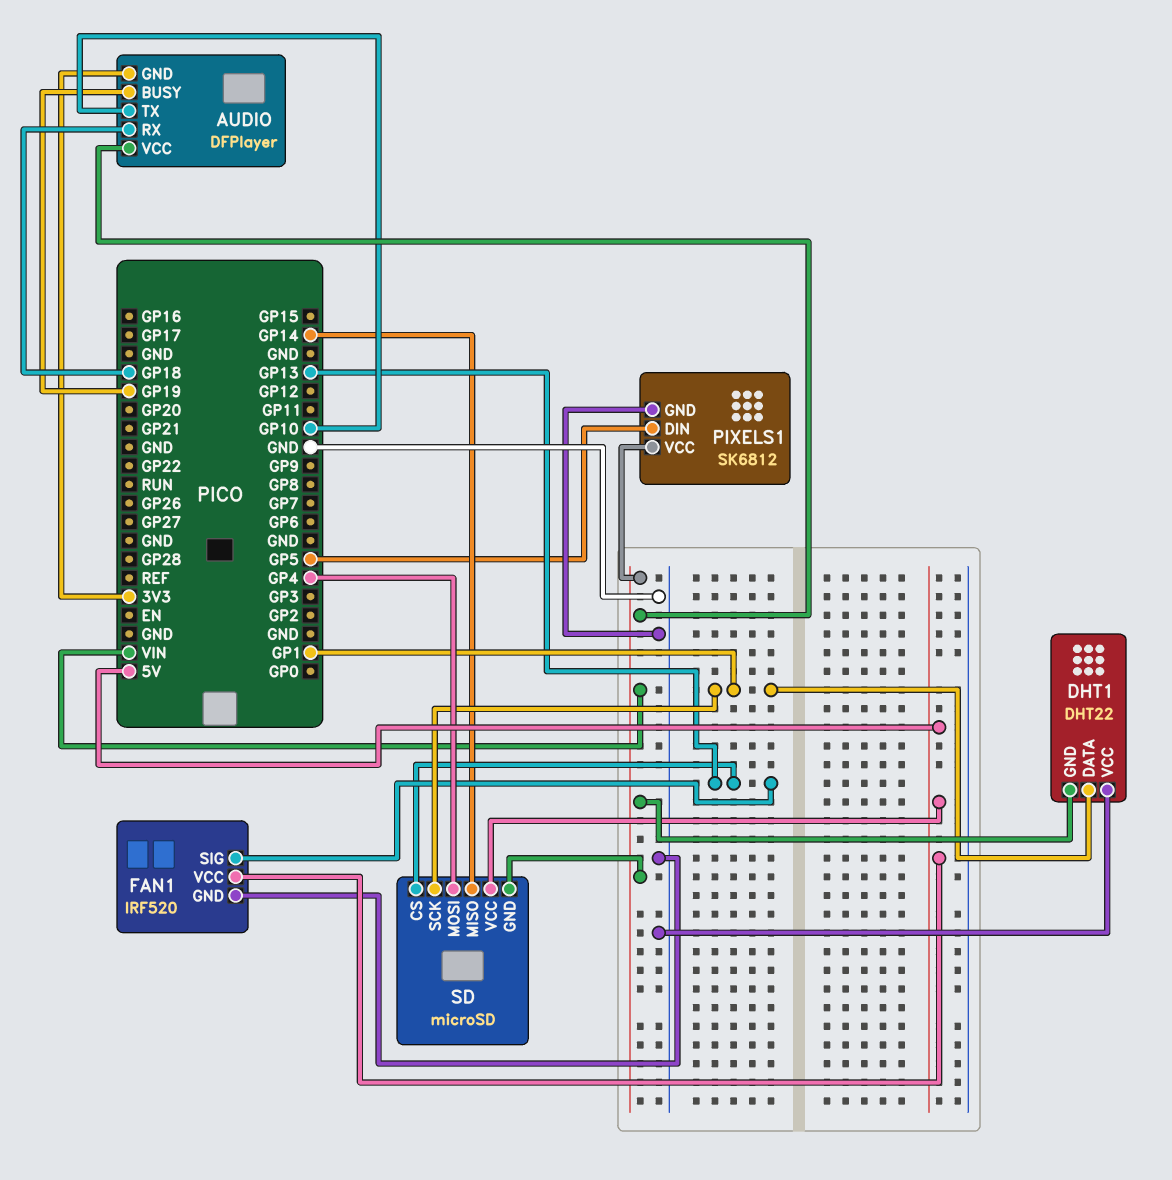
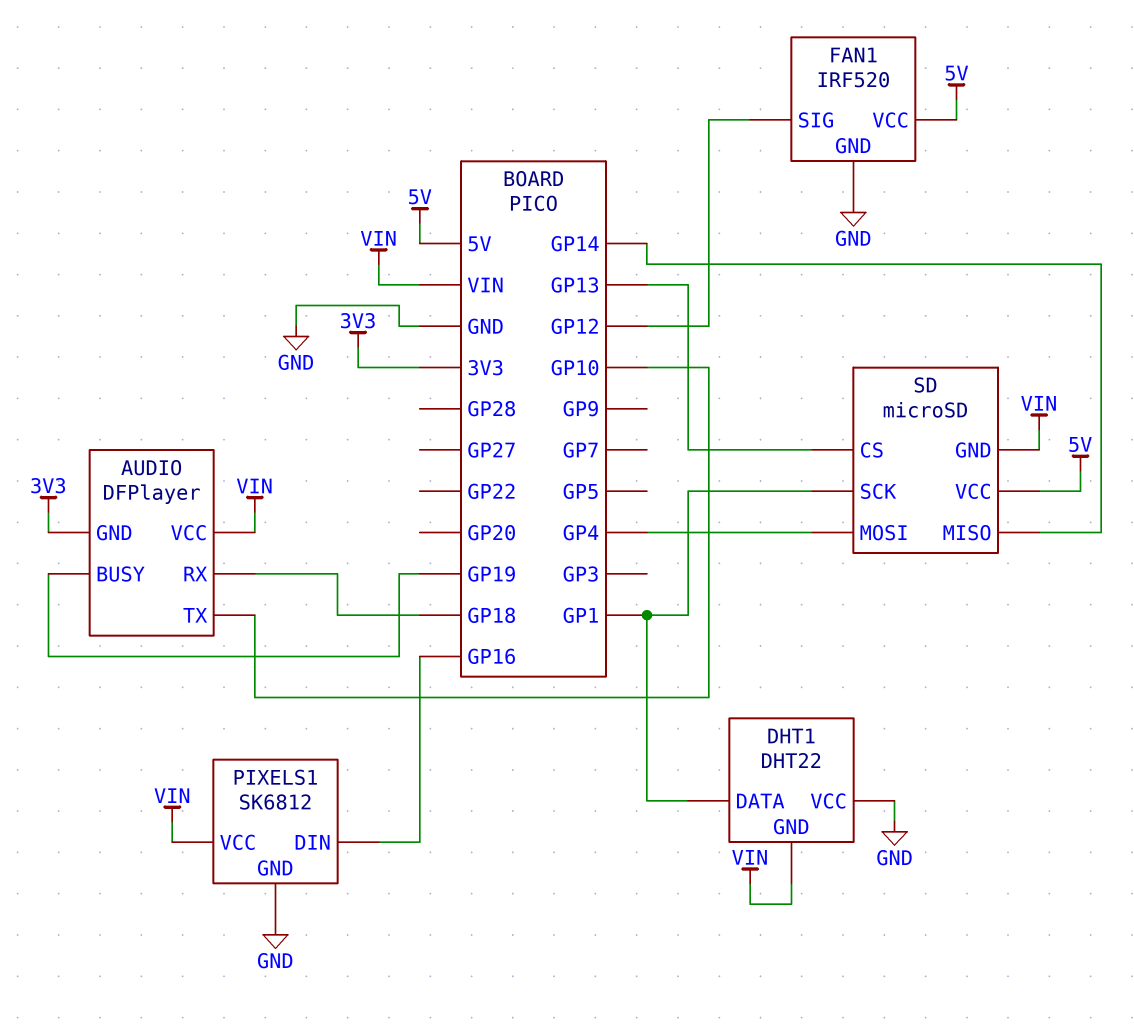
FAN1 pin SIG: GP13 -> GP12
PIXELS1 pin DIN: GP5 -> GP16

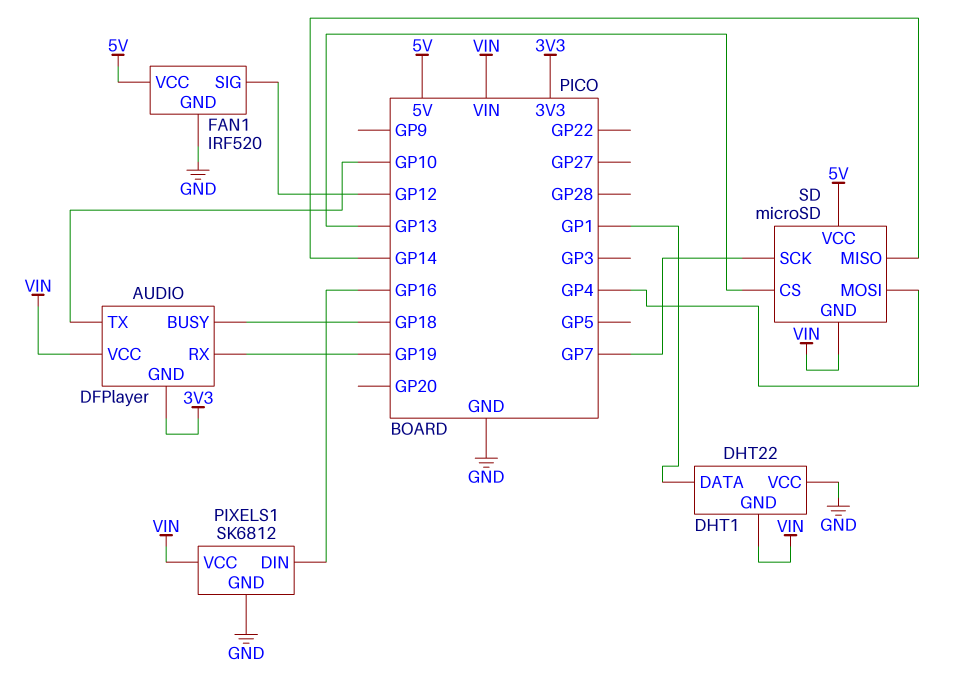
AUDIO pin BUSY: GP19 -> GP18
AUDIO pin RX: GP18 -> GP19
SD pin SCK: GP1 -> GP7

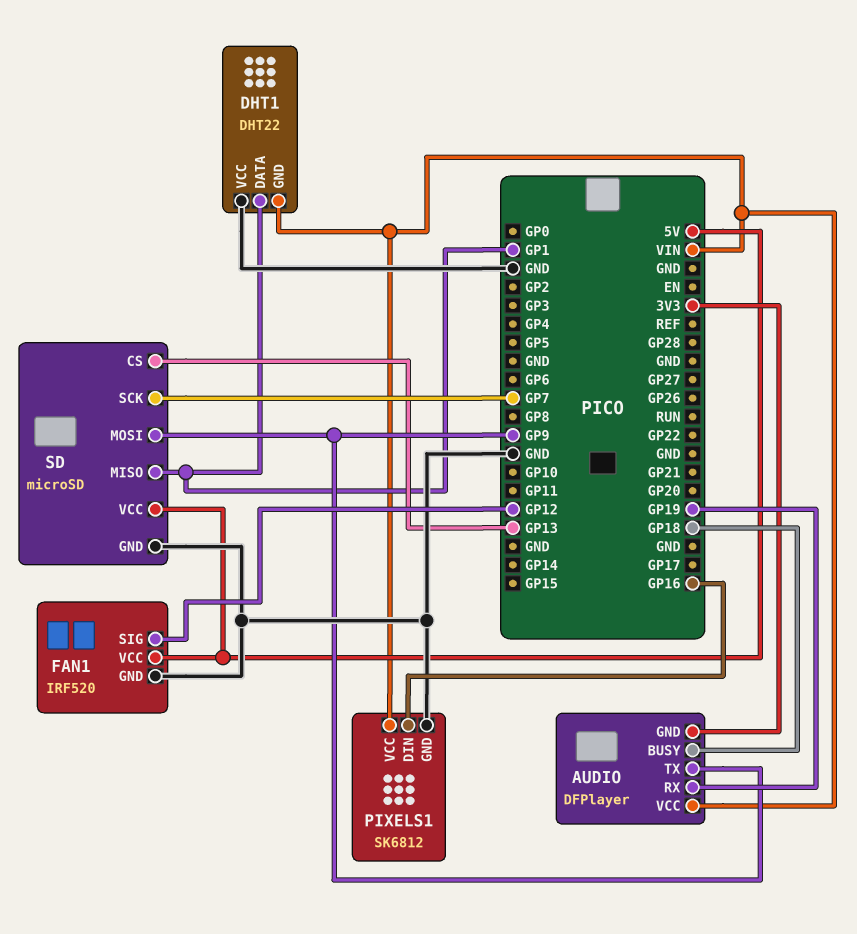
AUDIO pin TX: GP10 -> GP9
SD pin GND: VIN -> GND
SD pin MISO: GP14 -> GP1
SD pin MOSI: GP4 -> GP9

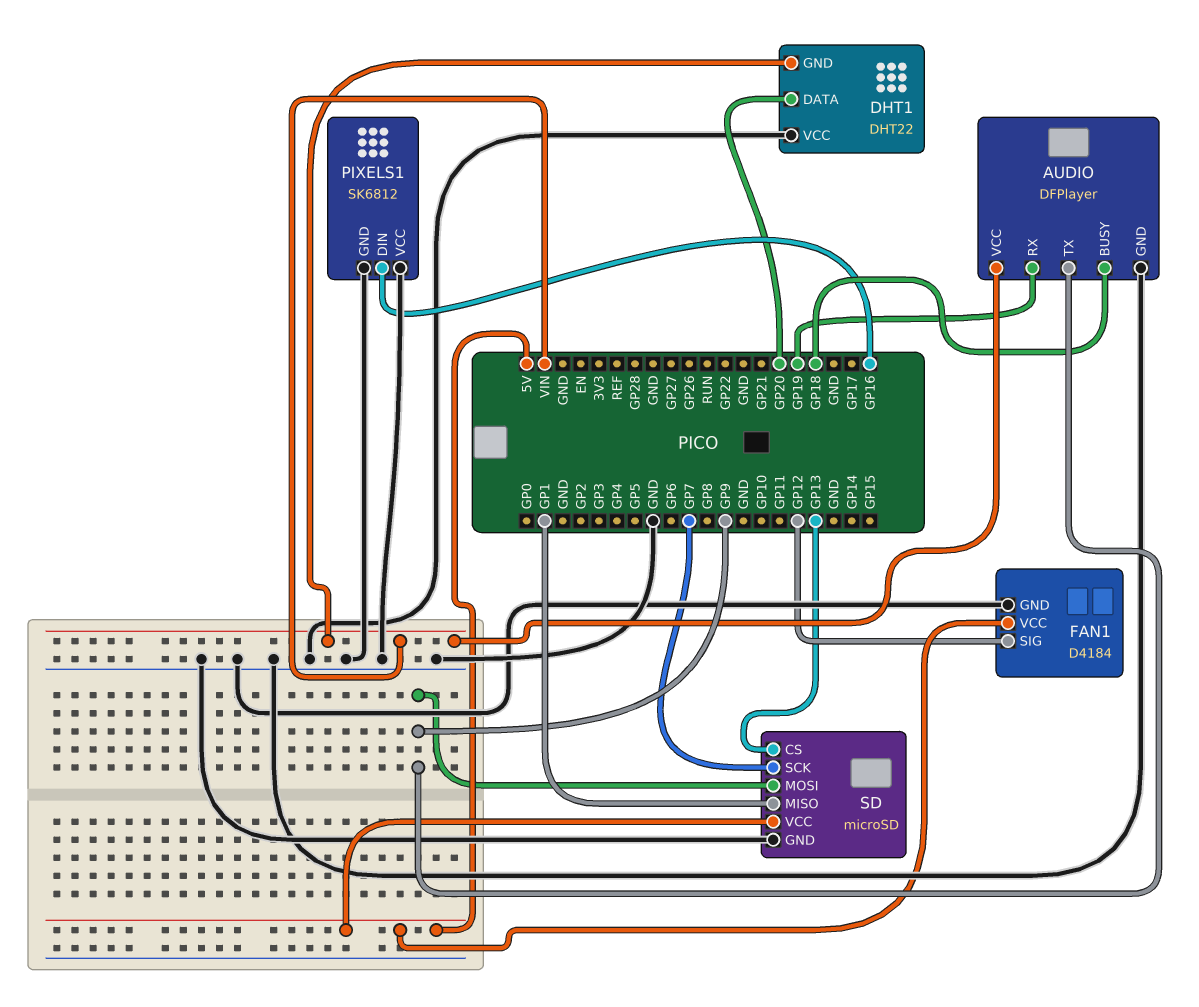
AUDIO pin GND: 3V3 -> GND
DHT1 pin DATA: GP1 -> GP20
FAN1: IRF520 -> D4184
PIXELS1 pin VCC: VIN -> GND

